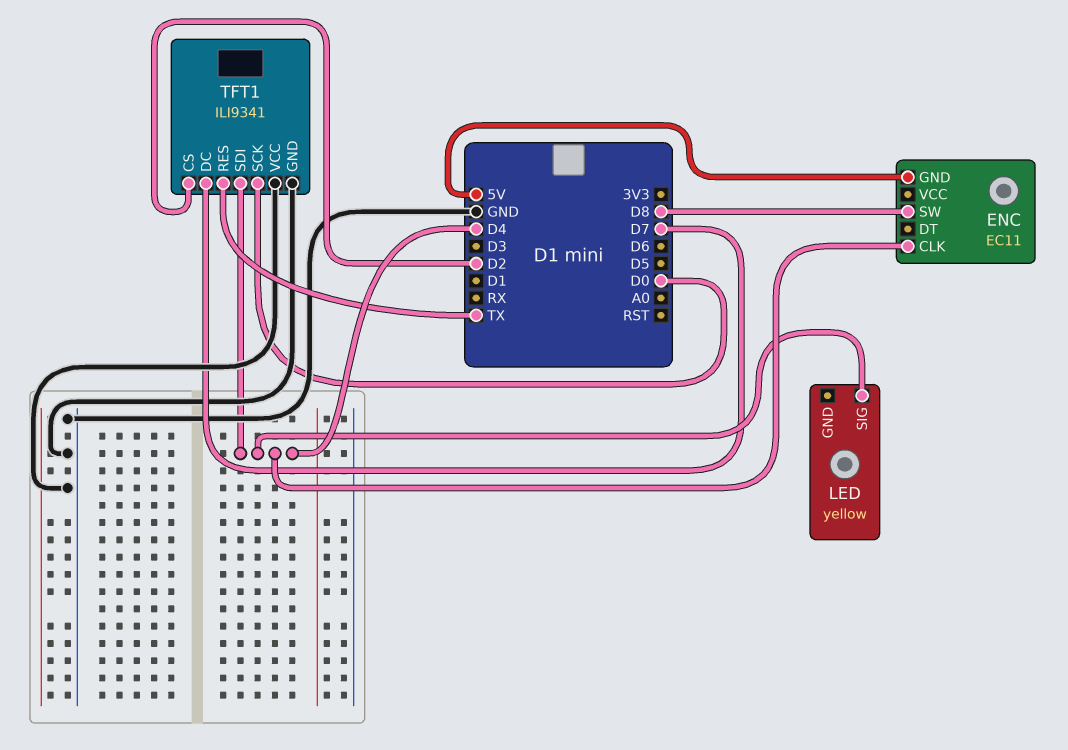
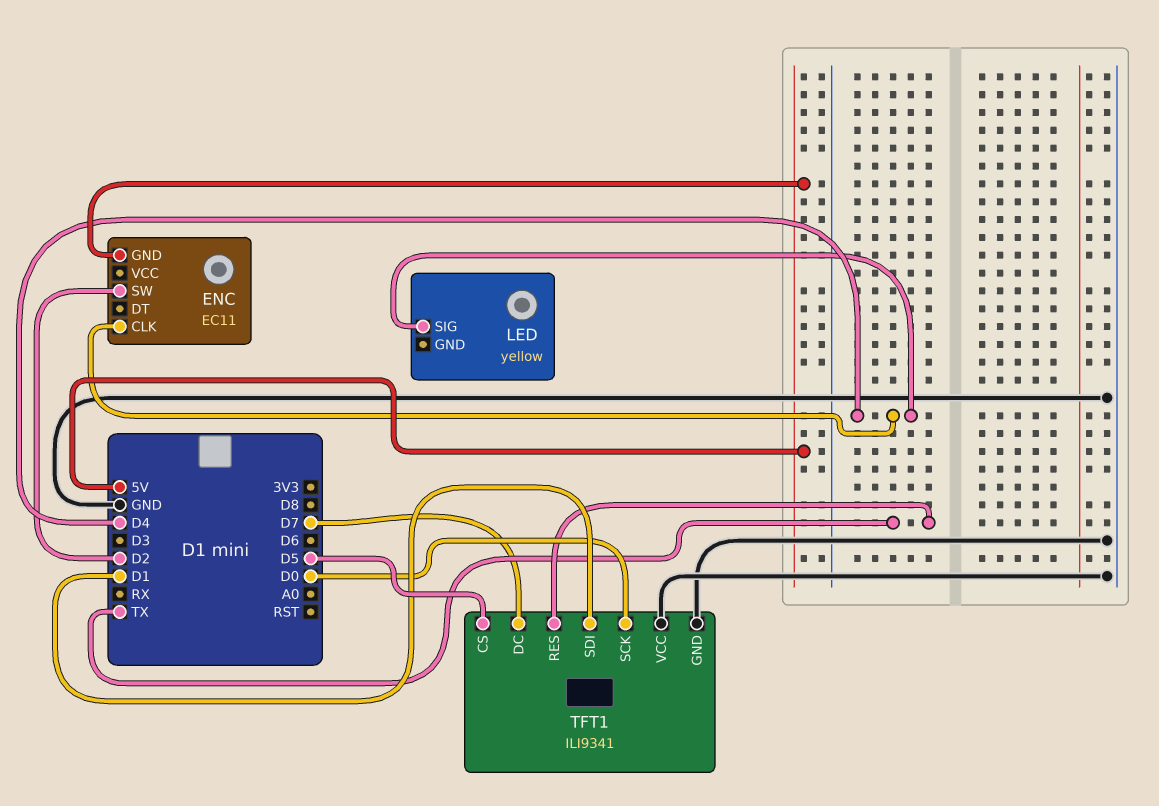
ENC pin SW: D8 -> D2
TFT1 pin CS: D2 -> D5
TFT1 pin SDI: D4 -> D1

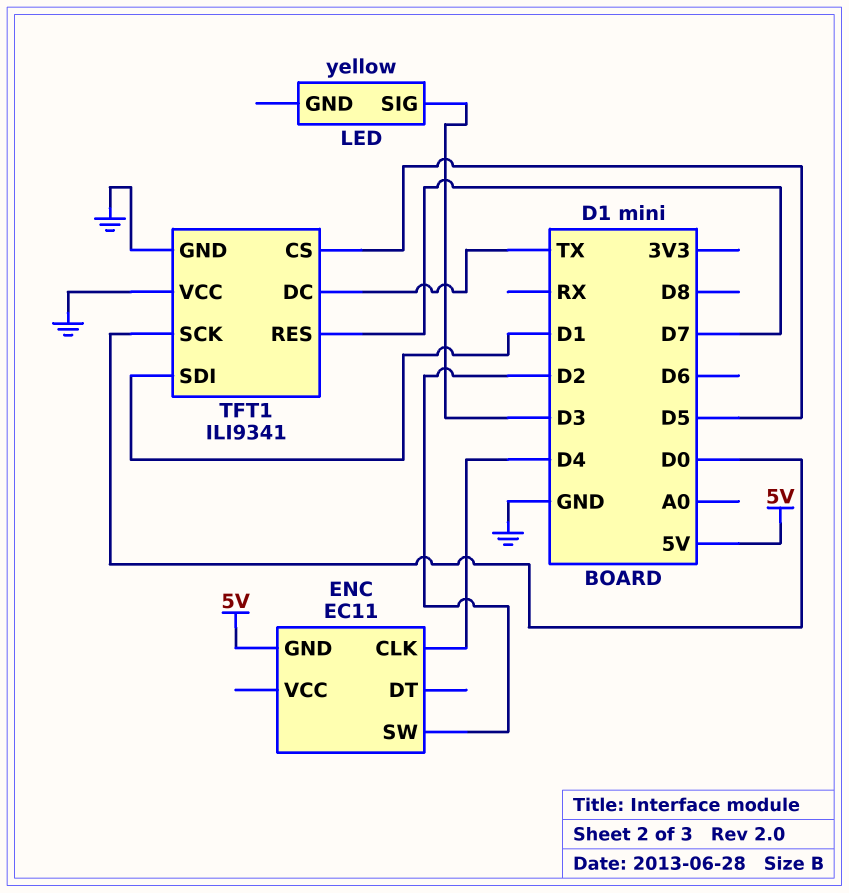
LED pin SIG: D4 -> D3
TFT1 pin DC: D7 -> TX
TFT1 pin RES: TX -> D7

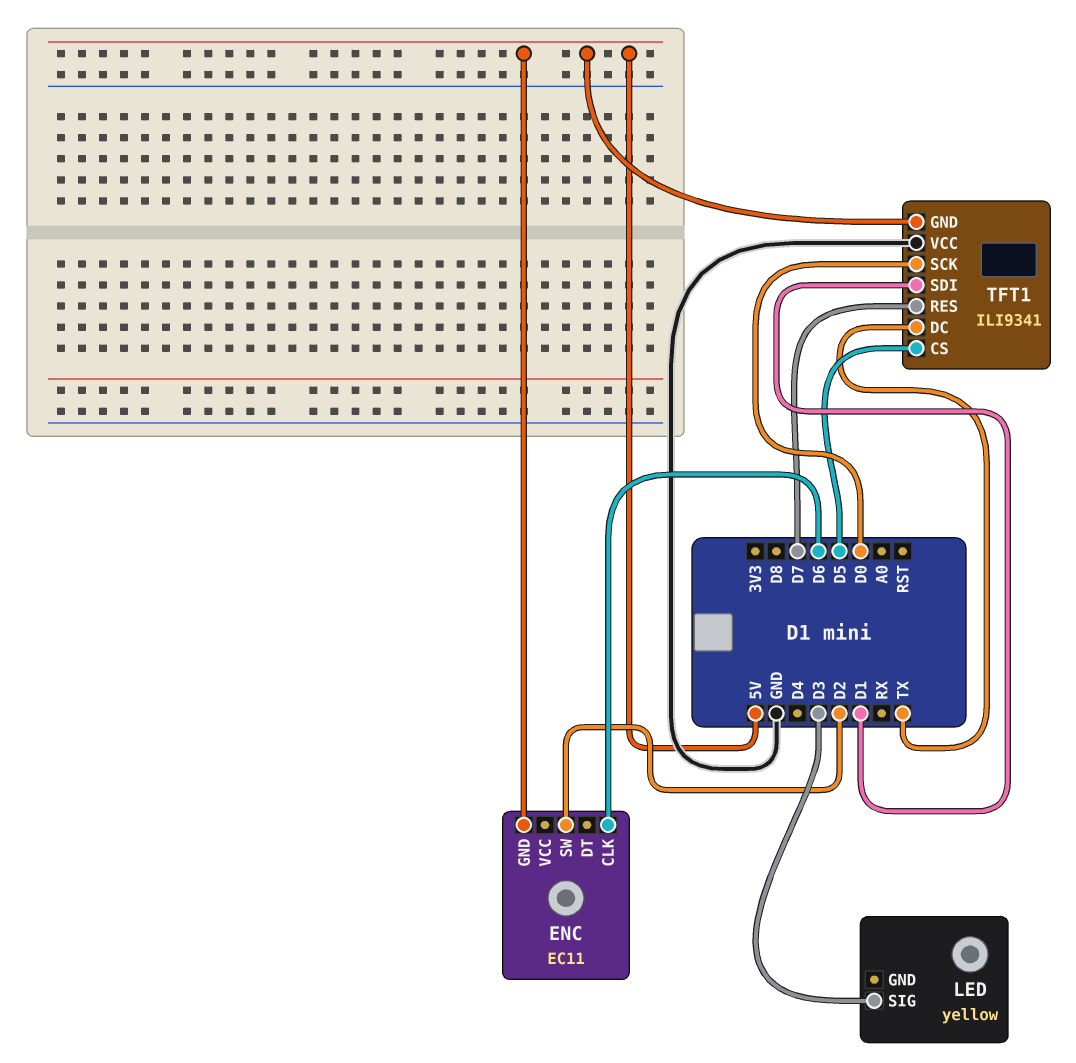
ENC pin CLK: D4 -> D6
TFT1 pin GND: GND -> 5V

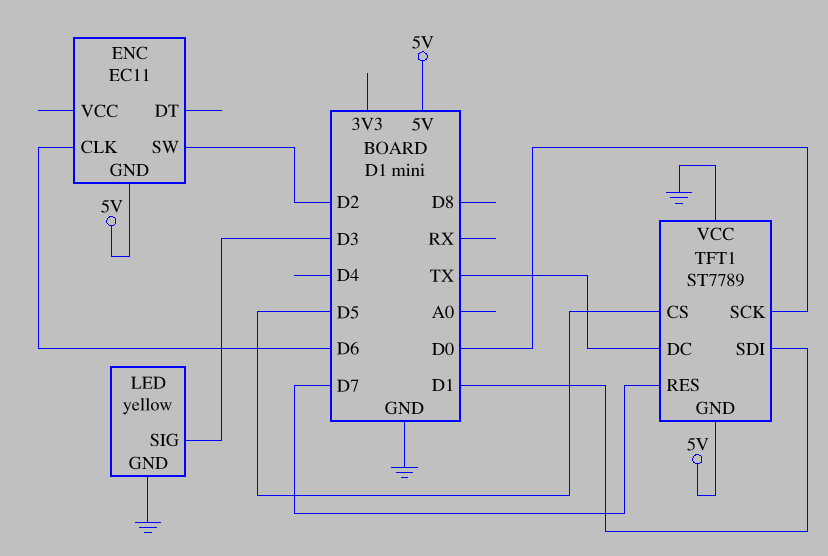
LED pin GND: none -> GND
TFT1: ILI9341 -> ST7789

